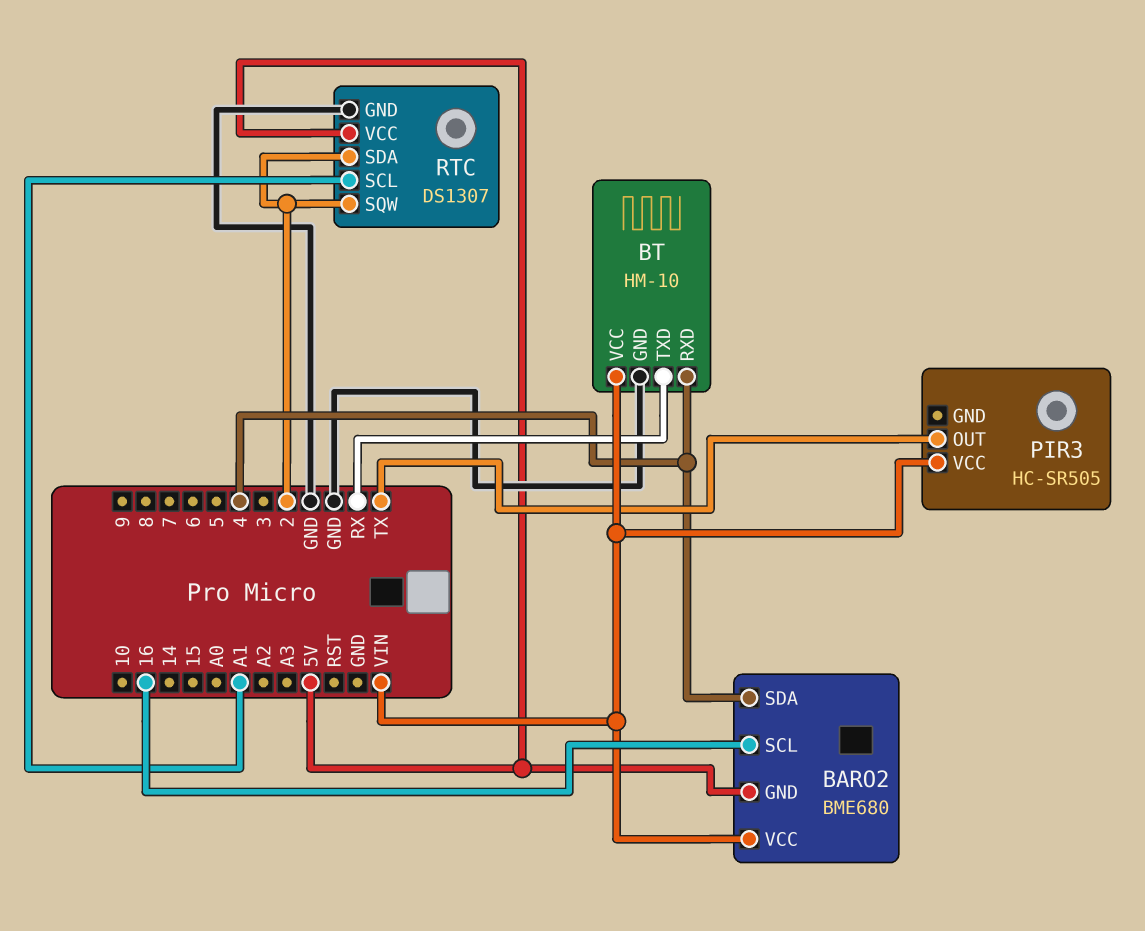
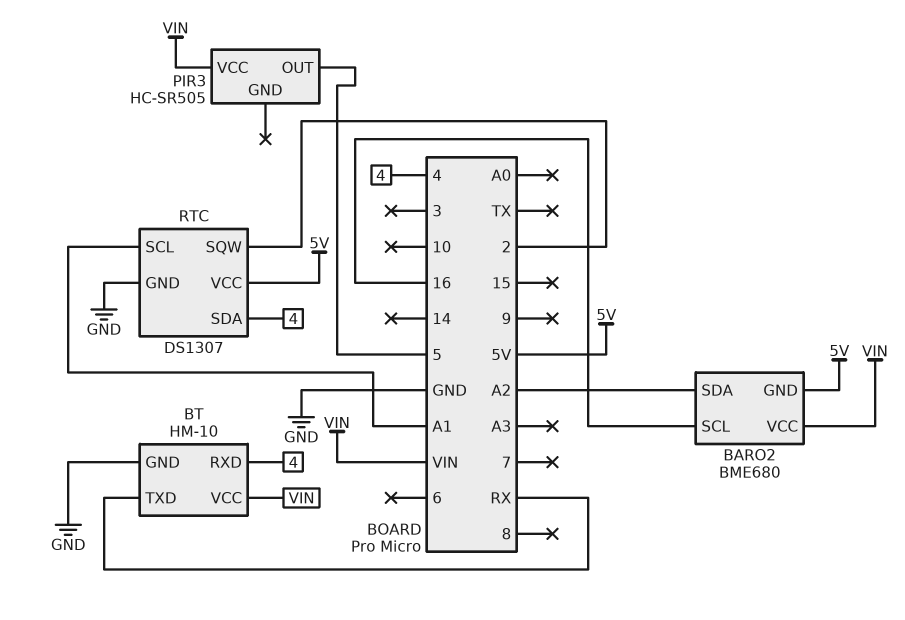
BARO2 pin SDA: 4 -> A2
PIR3 pin OUT: TX -> 5
RTC pin SDA: 2 -> 4

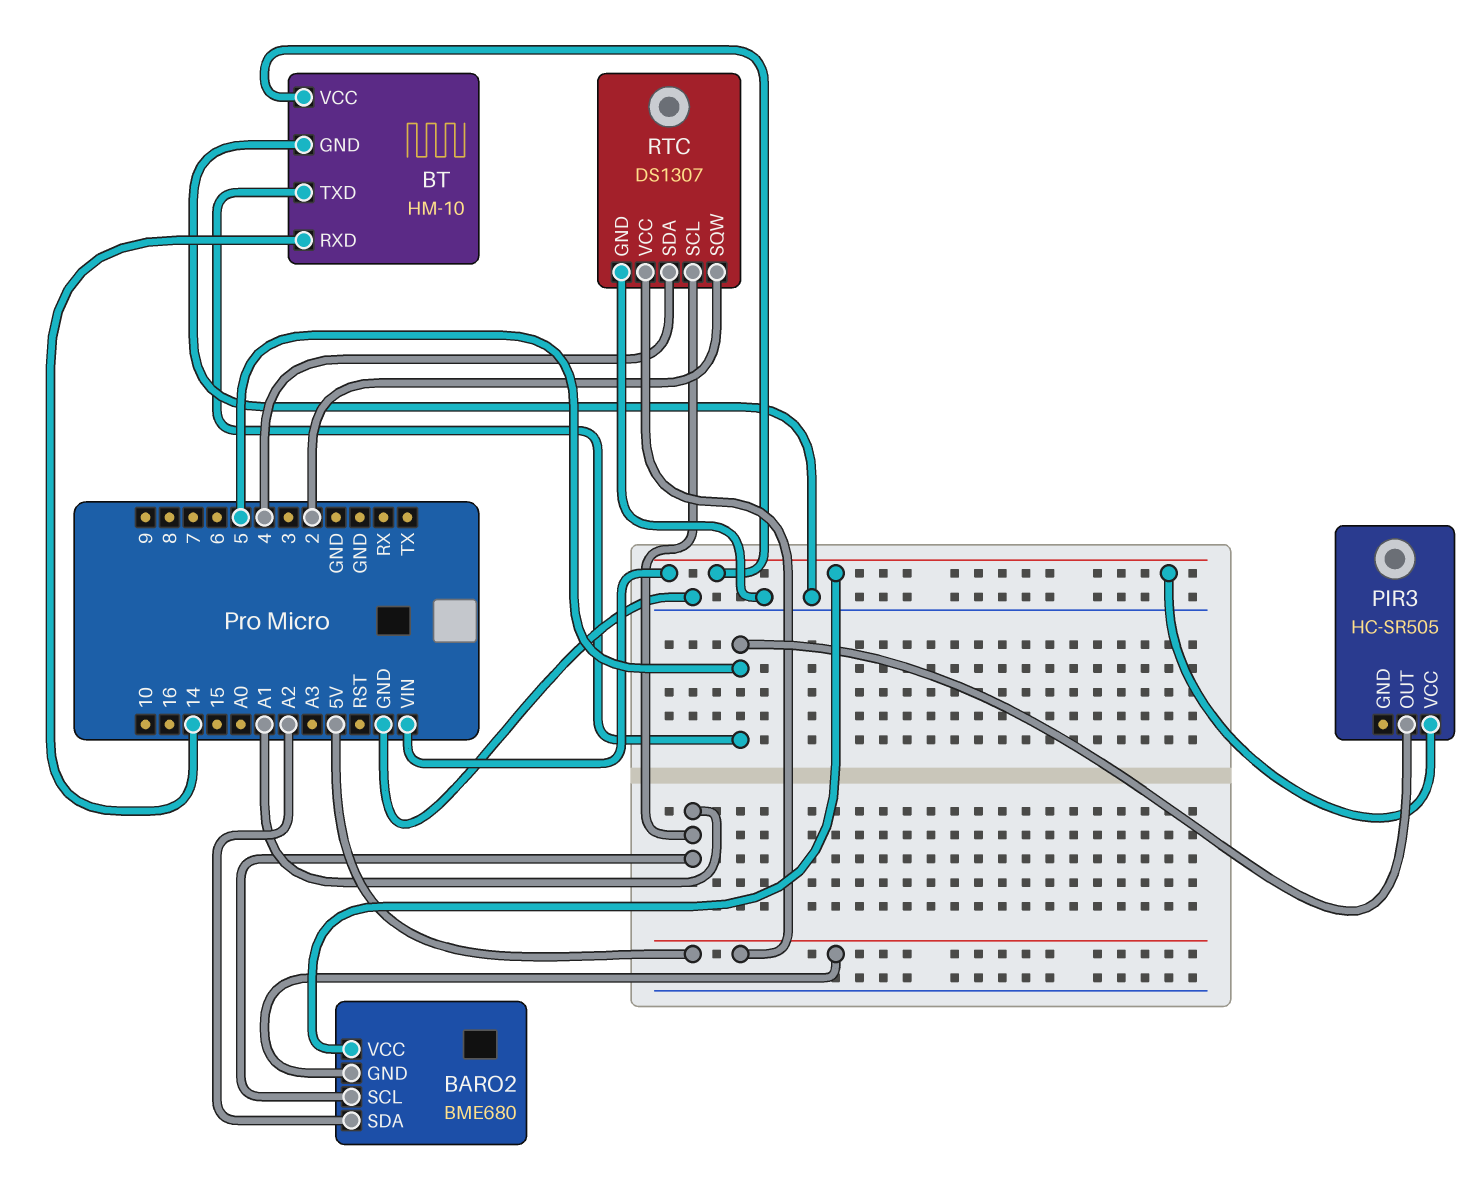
BARO2 pin SCL: 16 -> A1
BT pin RXD: 4 -> 14
BT pin TXD: RX -> 5

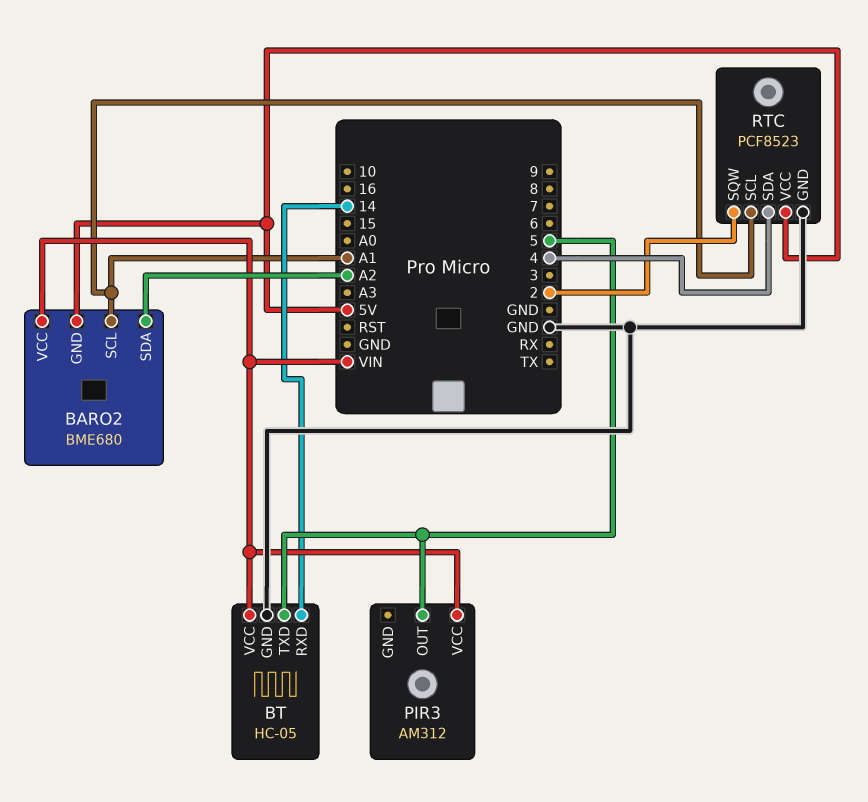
BT: HM-10 -> HC-05
PIR3: HC-SR505 -> AM312
RTC: DS1307 -> PCF8523

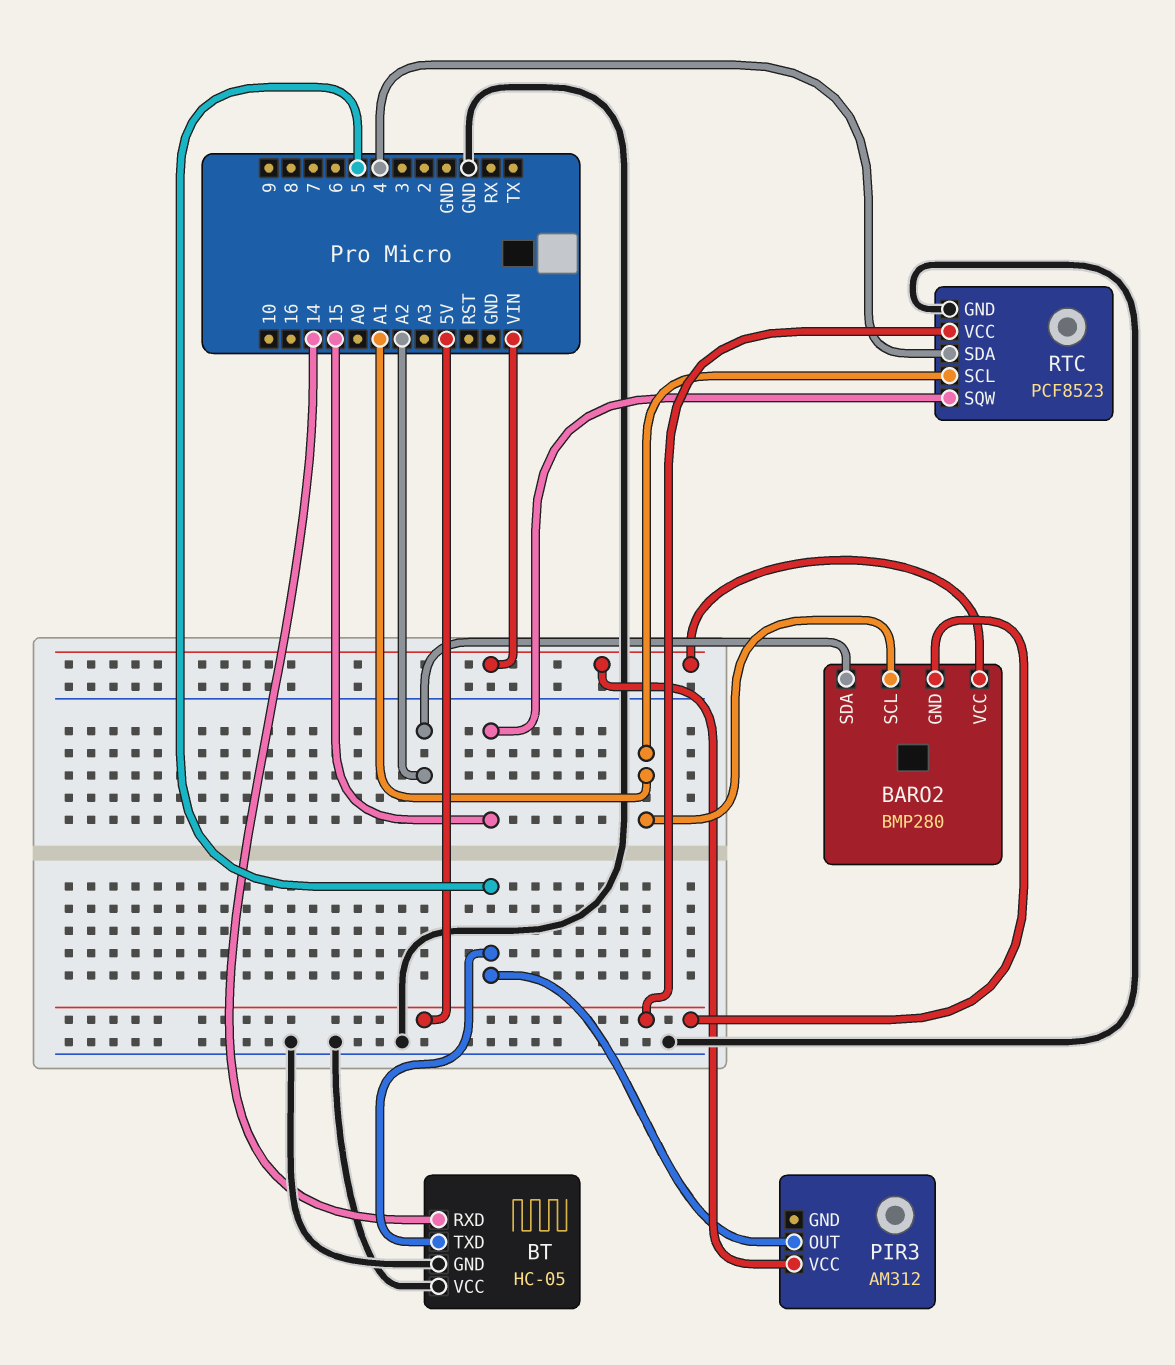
BARO2: BME680 -> BMP280
BT pin VCC: VIN -> GND
RTC pin SQW: 2 -> 15

